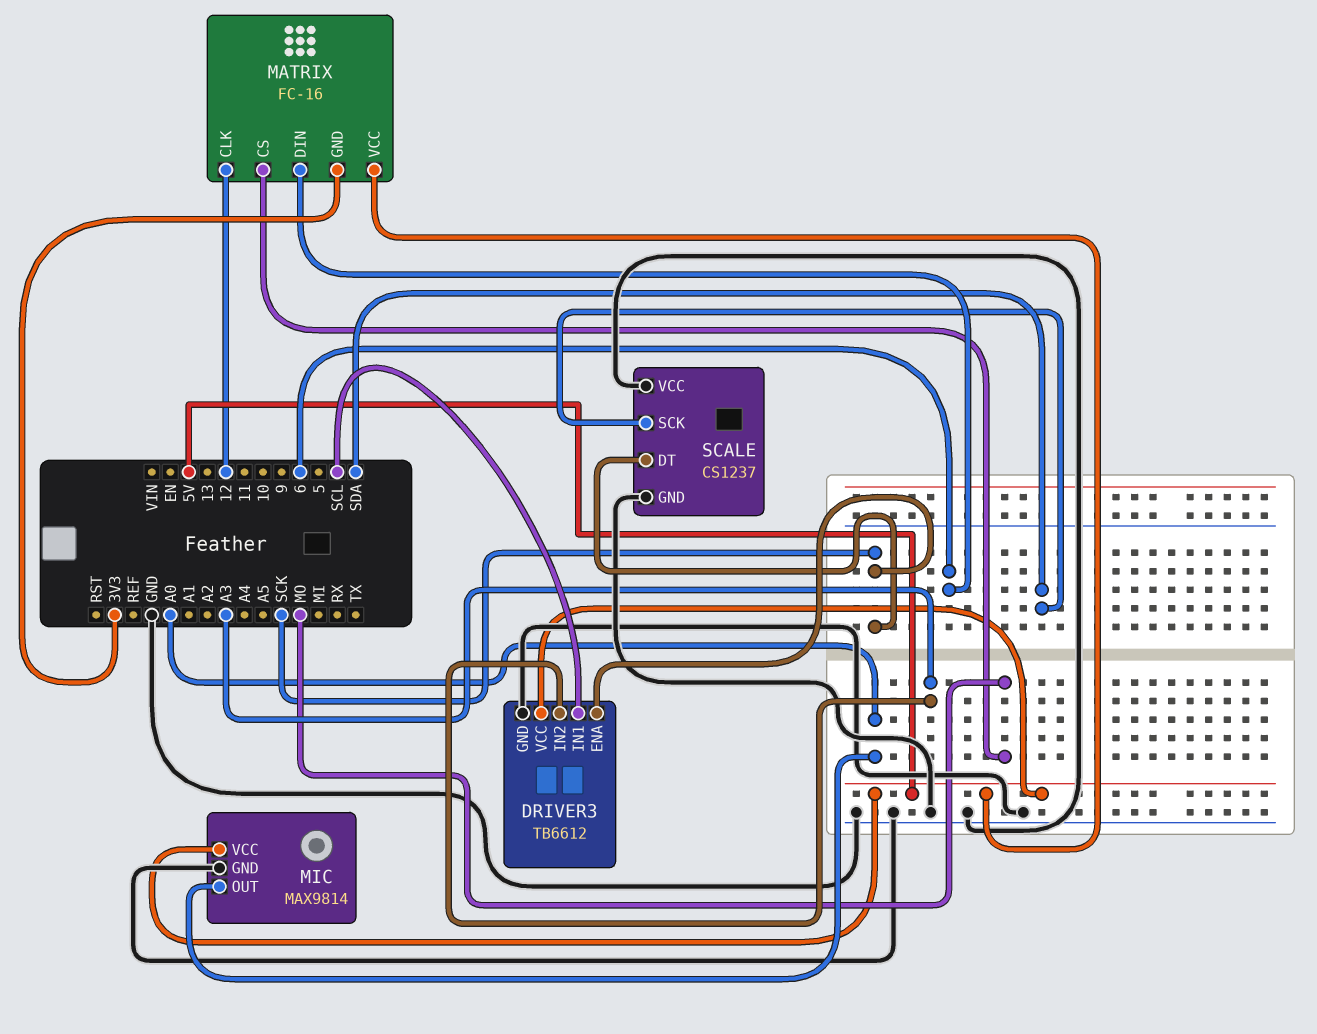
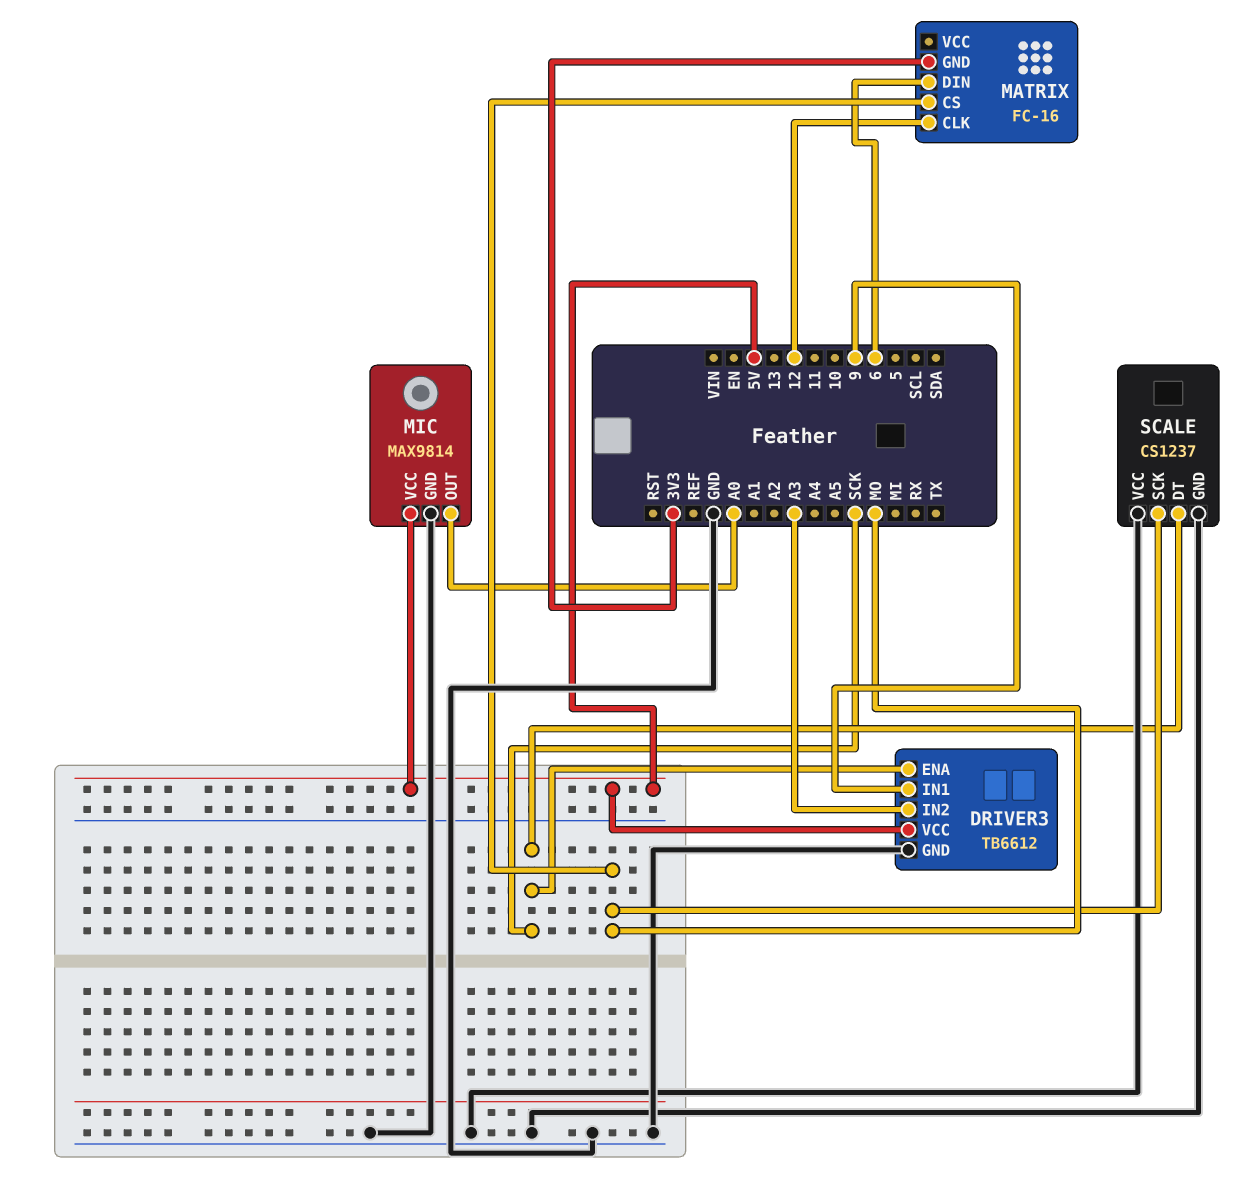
DRIVER3 pin IN1: SCL -> 9
MATRIX pin VCC: 5V -> none
SCALE pin SCK: SDA -> MO

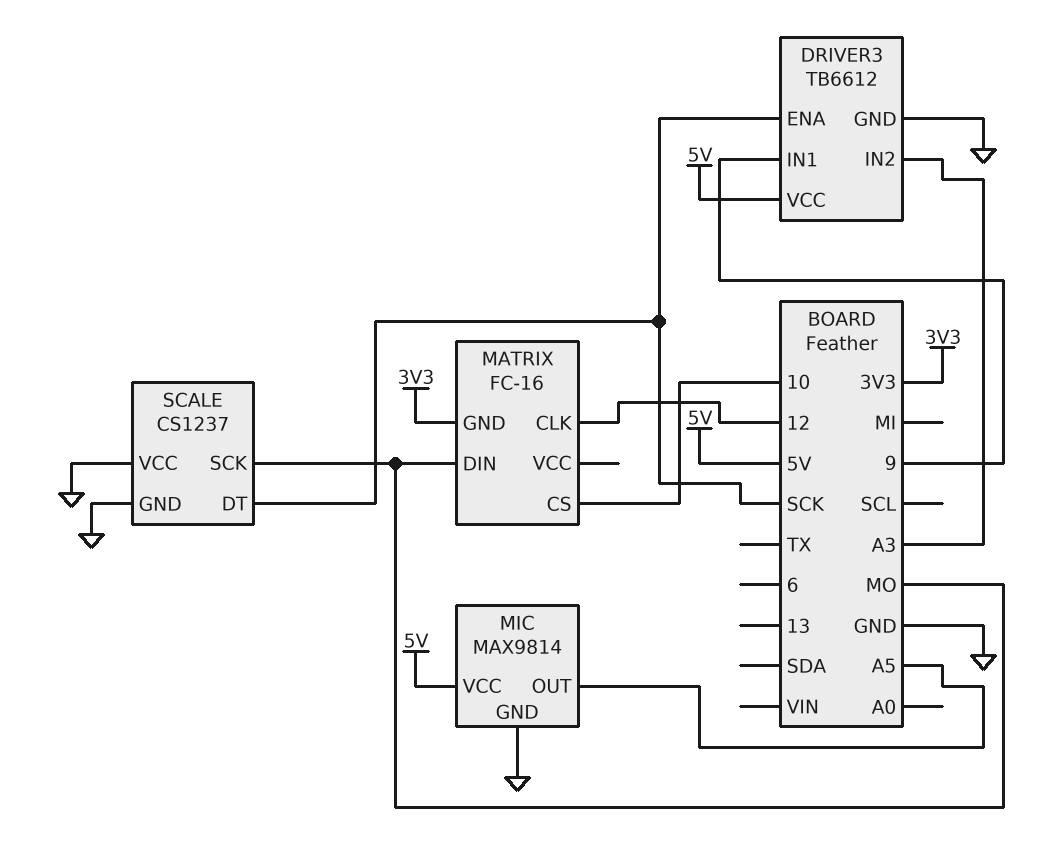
MATRIX pin CS: MO -> 10
MATRIX pin DIN: 6 -> MO
MIC pin OUT: A0 -> A5

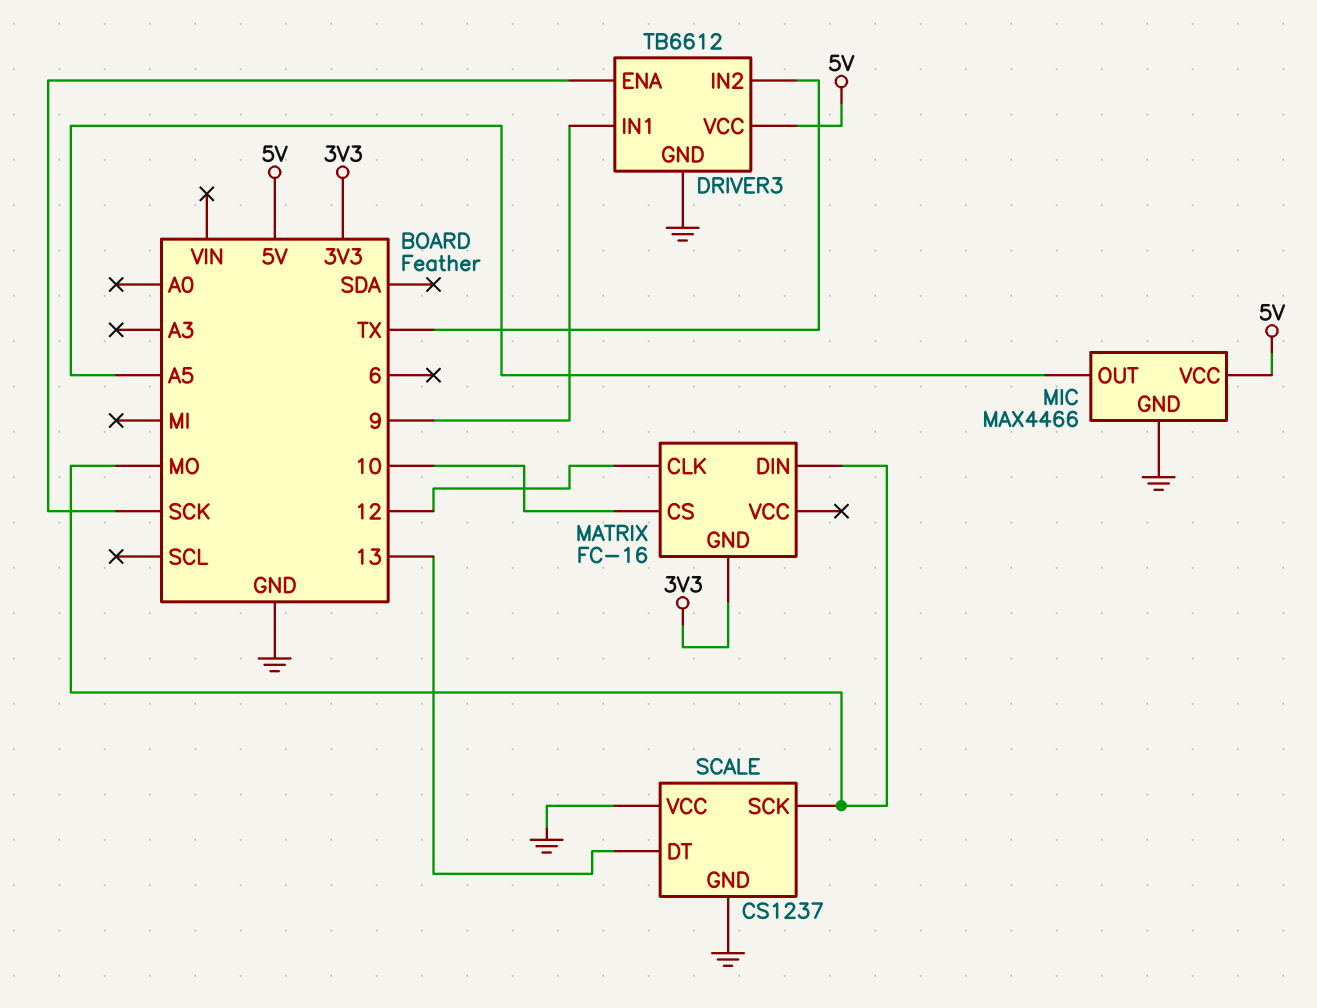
DRIVER3 pin IN2: A3 -> TX
MIC: MAX9814 -> MAX4466
SCALE pin DT: SCK -> 13

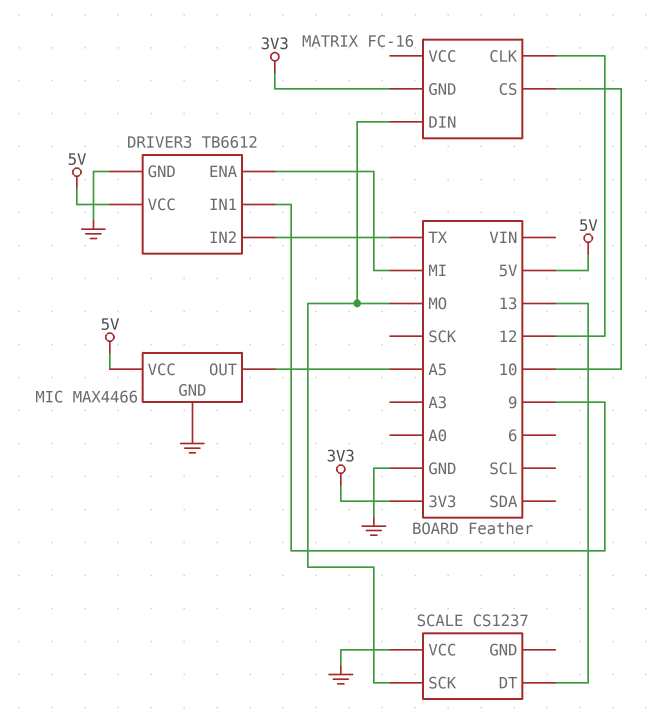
DRIVER3 pin ENA: SCK -> MI
SCALE pin GND: GND -> none

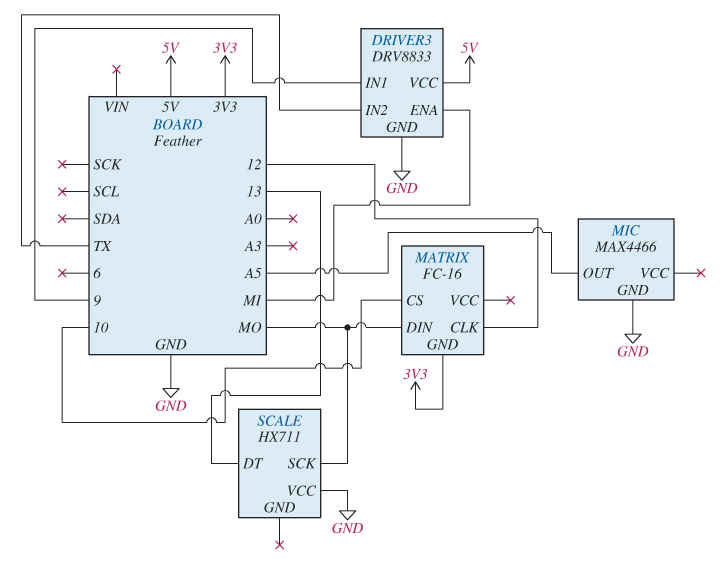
DRIVER3: TB6612 -> DRV8833
MIC pin VCC: 5V -> none
SCALE: CS1237 -> HX711

